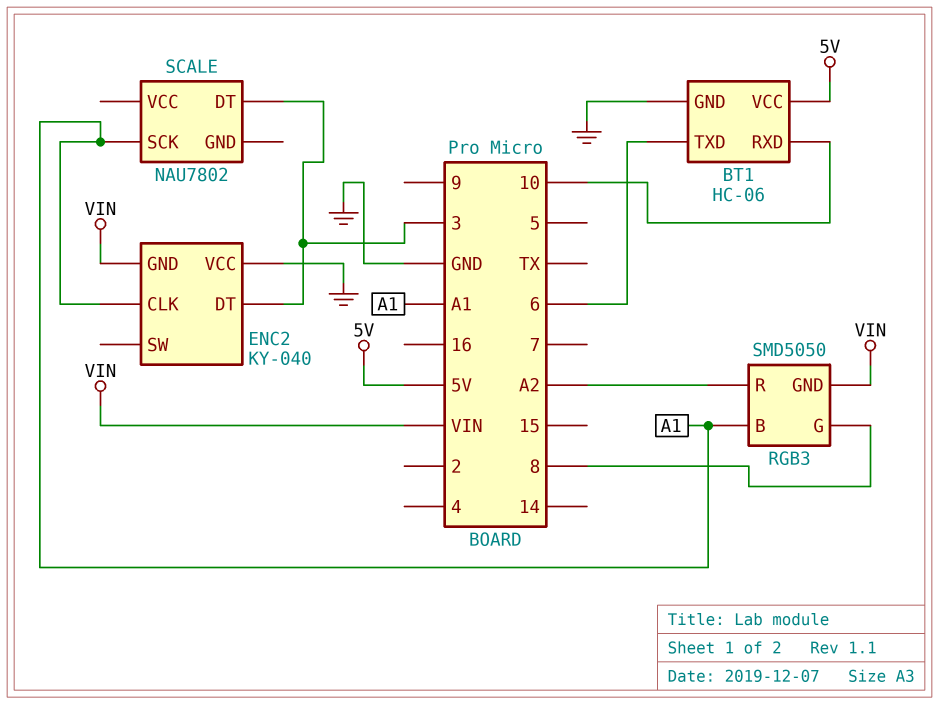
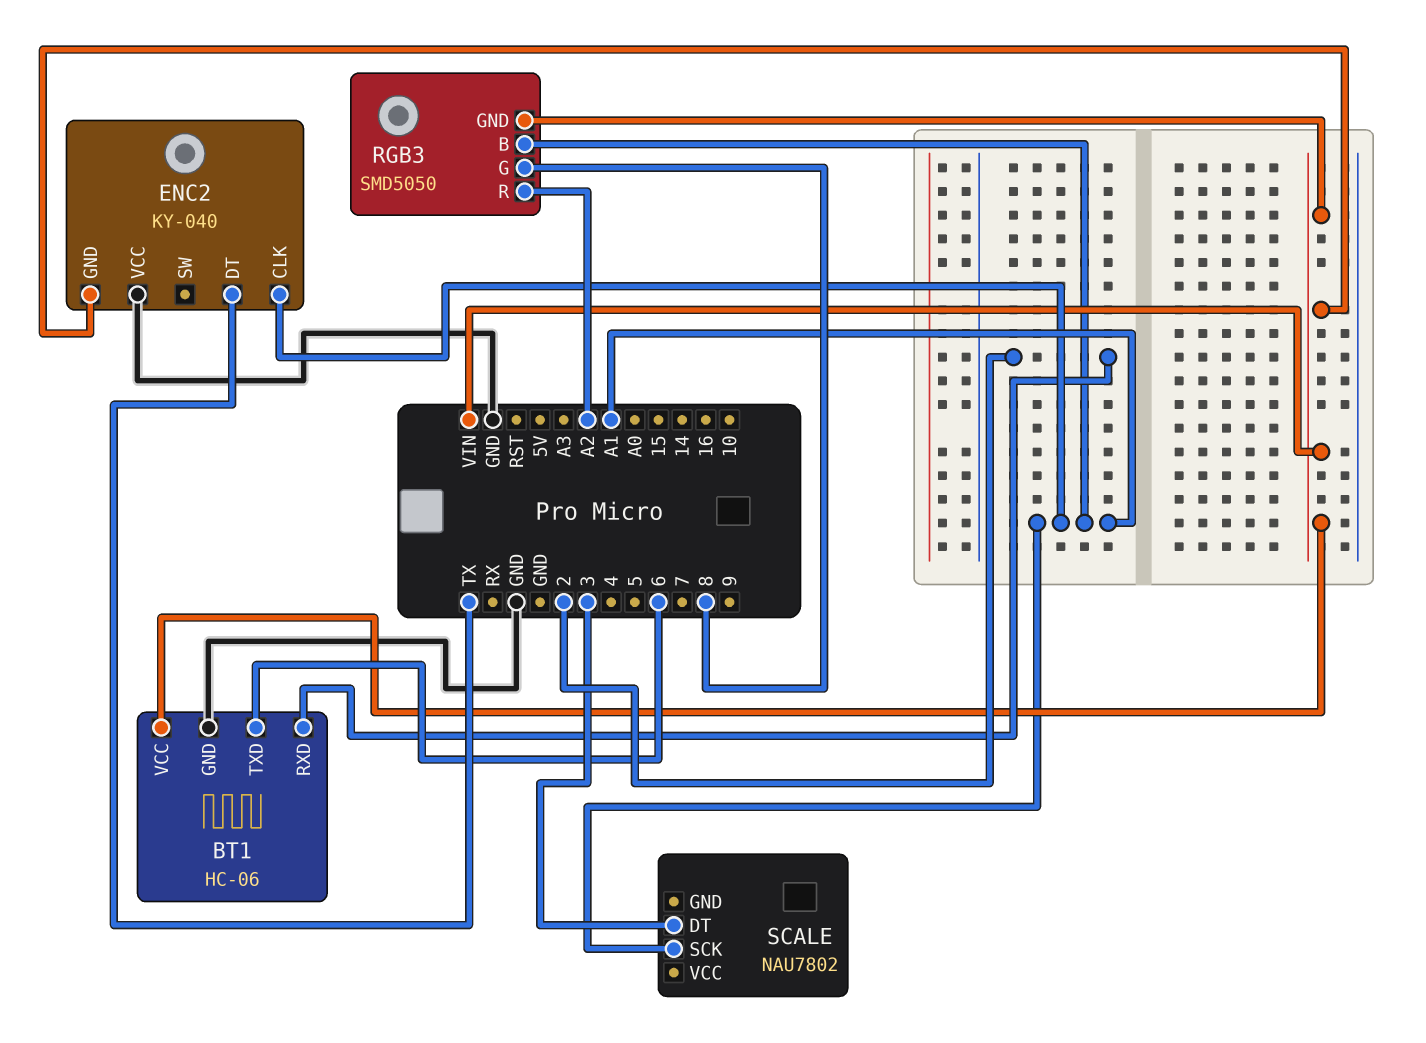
BT1 pin RXD: 10 -> 2
BT1 pin VCC: 5V -> VIN
ENC2 pin DT: 3 -> TX

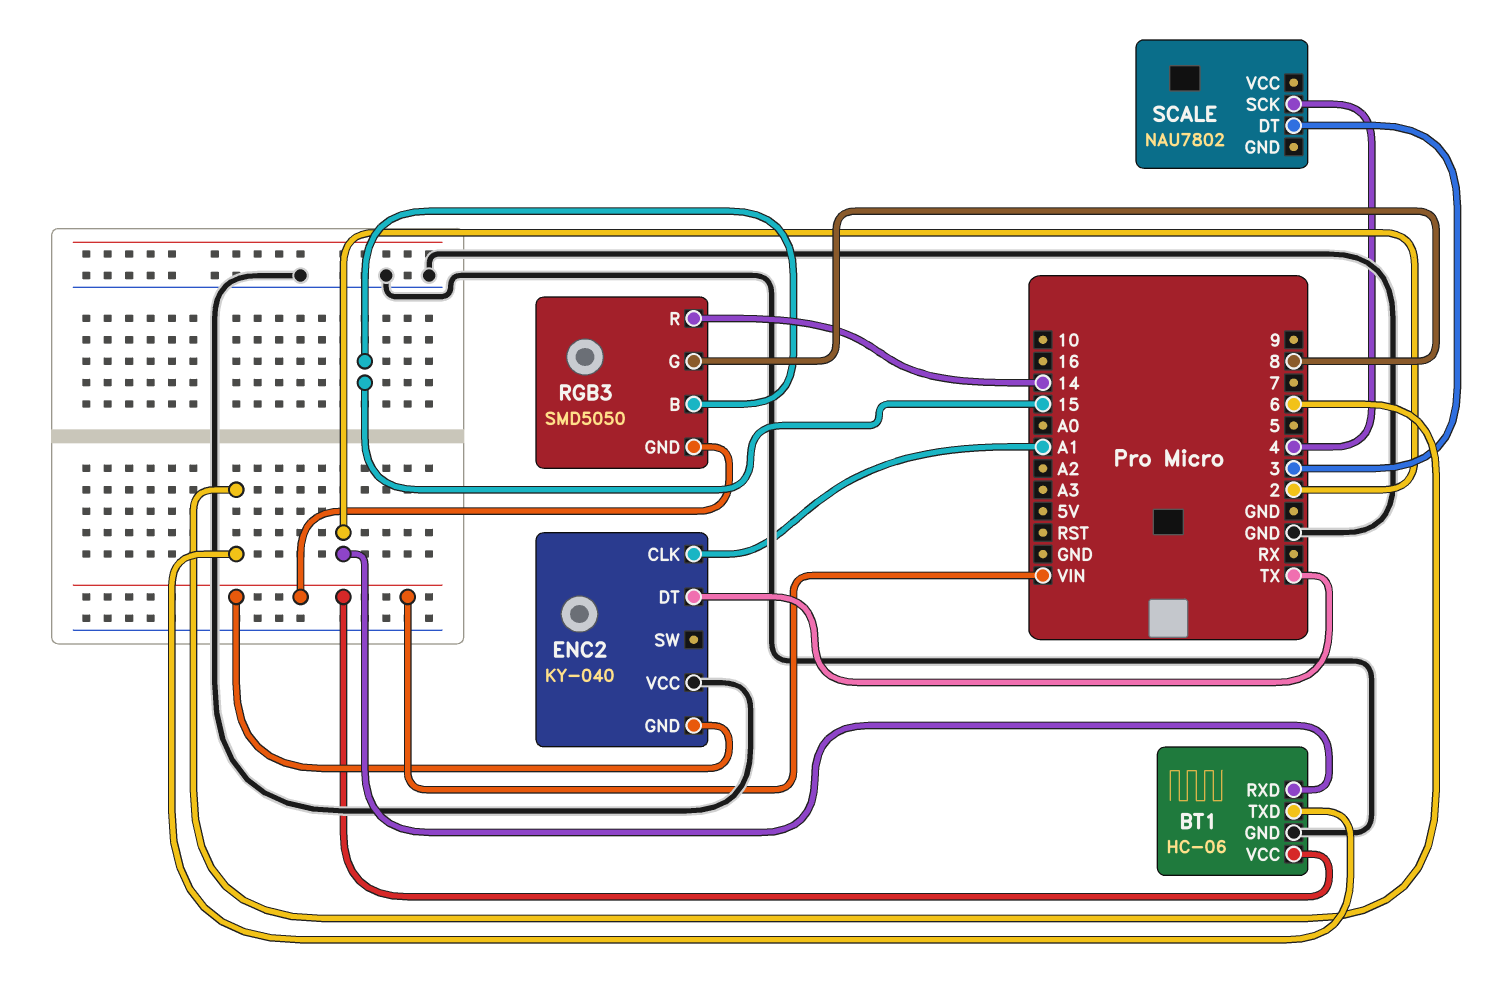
RGB3 pin B: A1 -> 15
RGB3 pin R: A2 -> 14
SCALE pin SCK: A1 -> 4

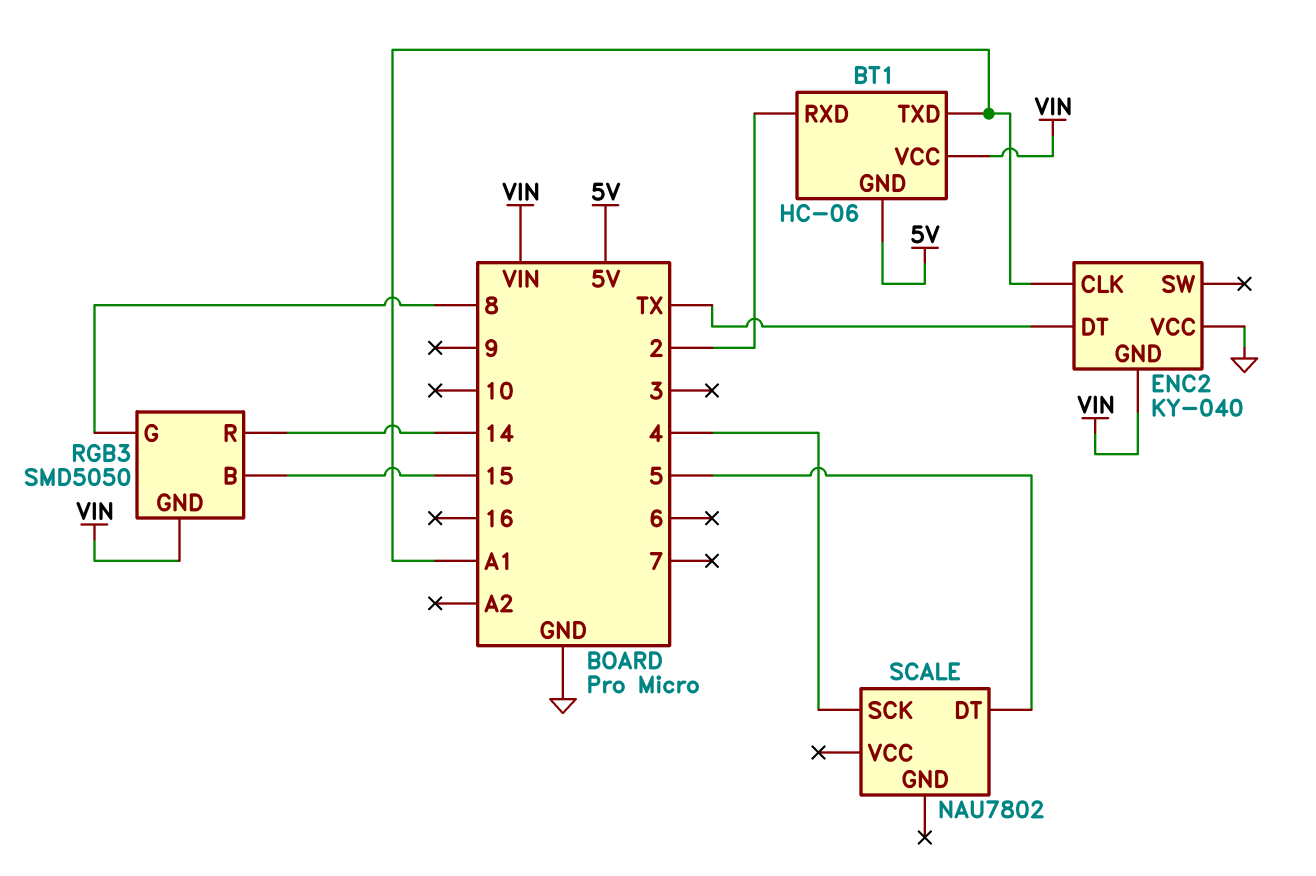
BT1 pin GND: GND -> 5V
BT1 pin TXD: 6 -> A1
SCALE pin DT: 3 -> 5

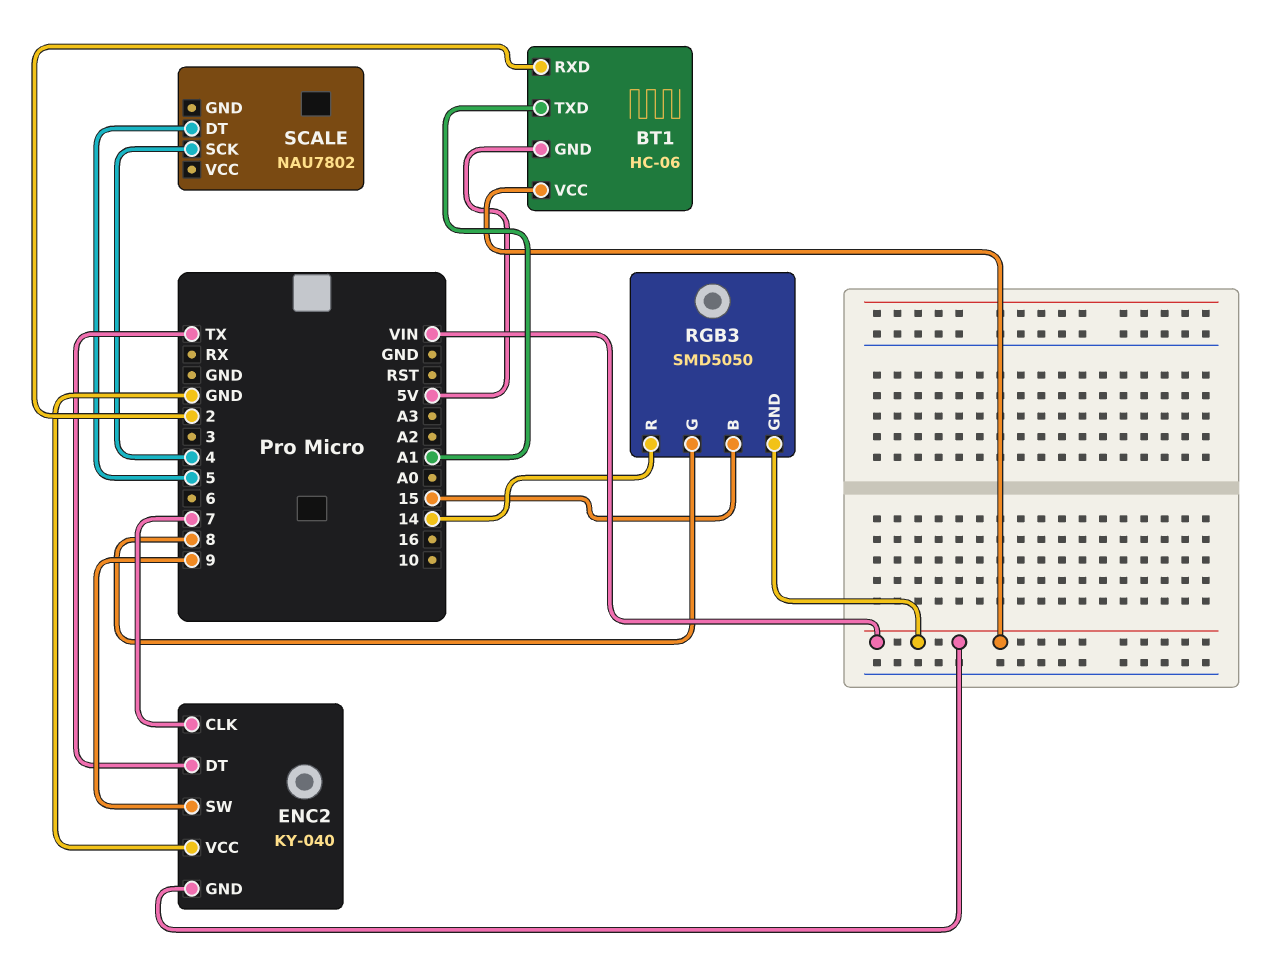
ENC2 pin CLK: A1 -> 7
ENC2 pin SW: none -> 9

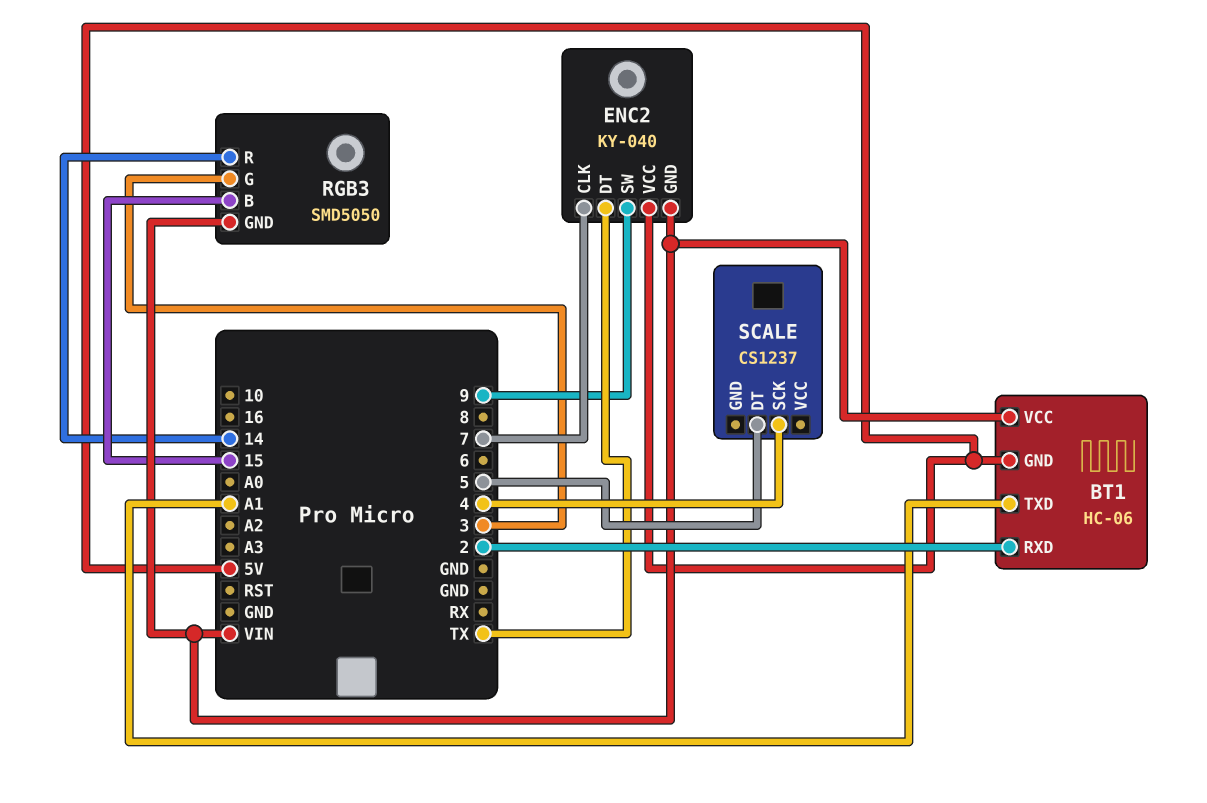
ENC2 pin VCC: GND -> 5V
RGB3 pin G: 8 -> 3
SCALE: NAU7802 -> CS1237

